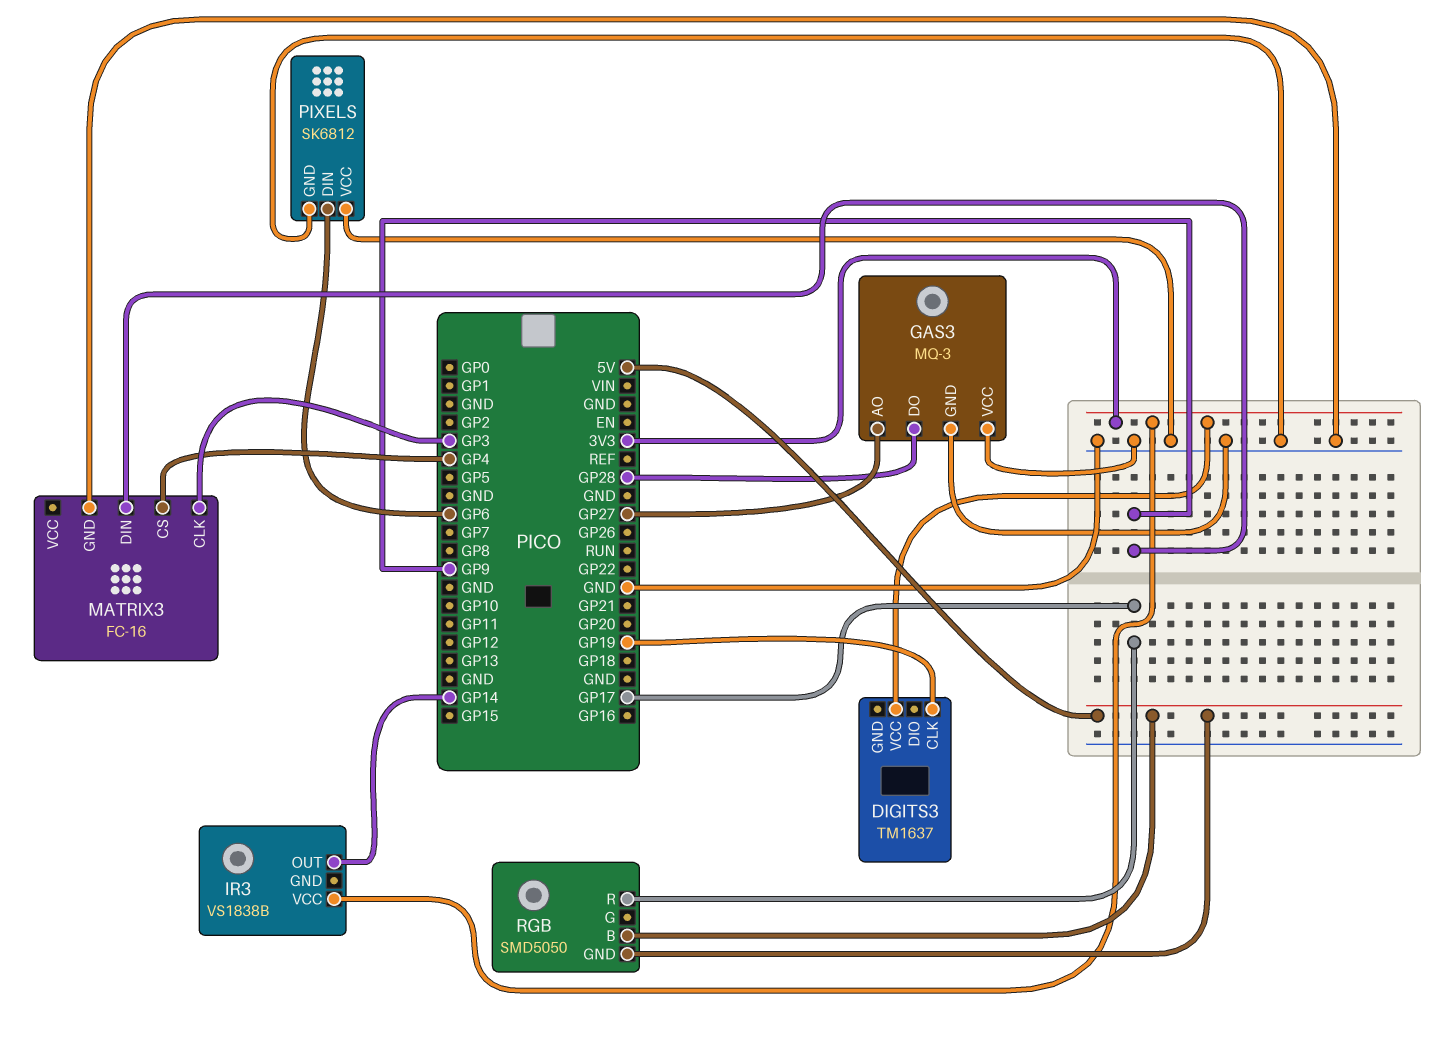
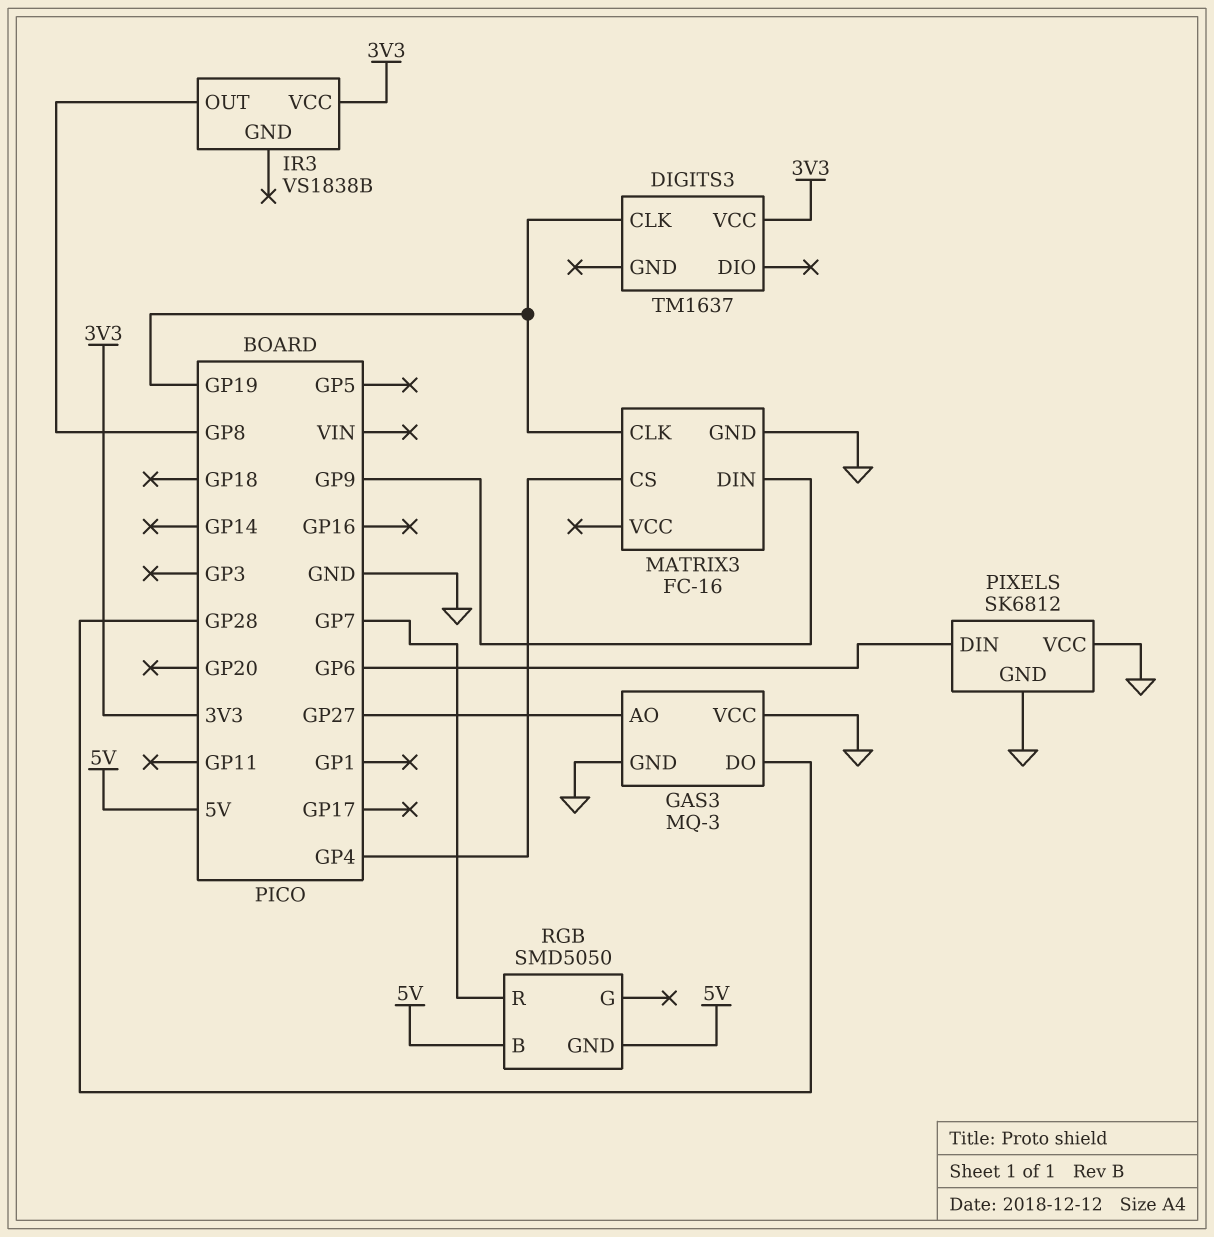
IR3 pin OUT: GP14 -> GP8
MATRIX3 pin CLK: GP3 -> GP19
RGB pin R: GP17 -> GP7

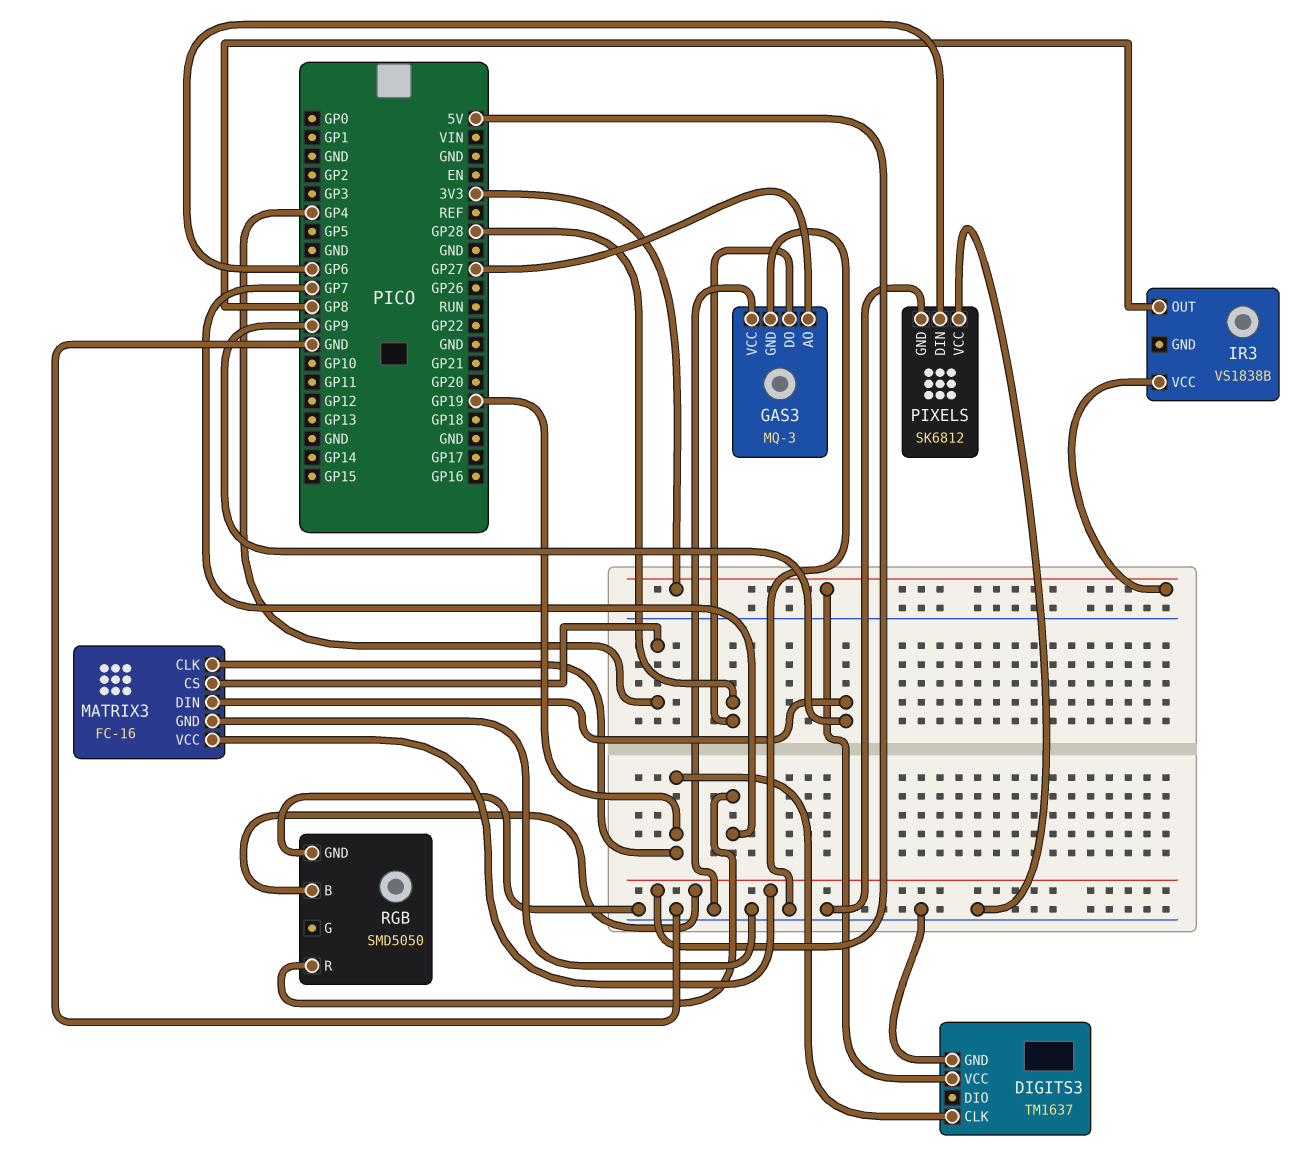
DIGITS3 pin GND: none -> GND
MATRIX3 pin VCC: none -> 5V
RGB pin GND: 5V -> GND

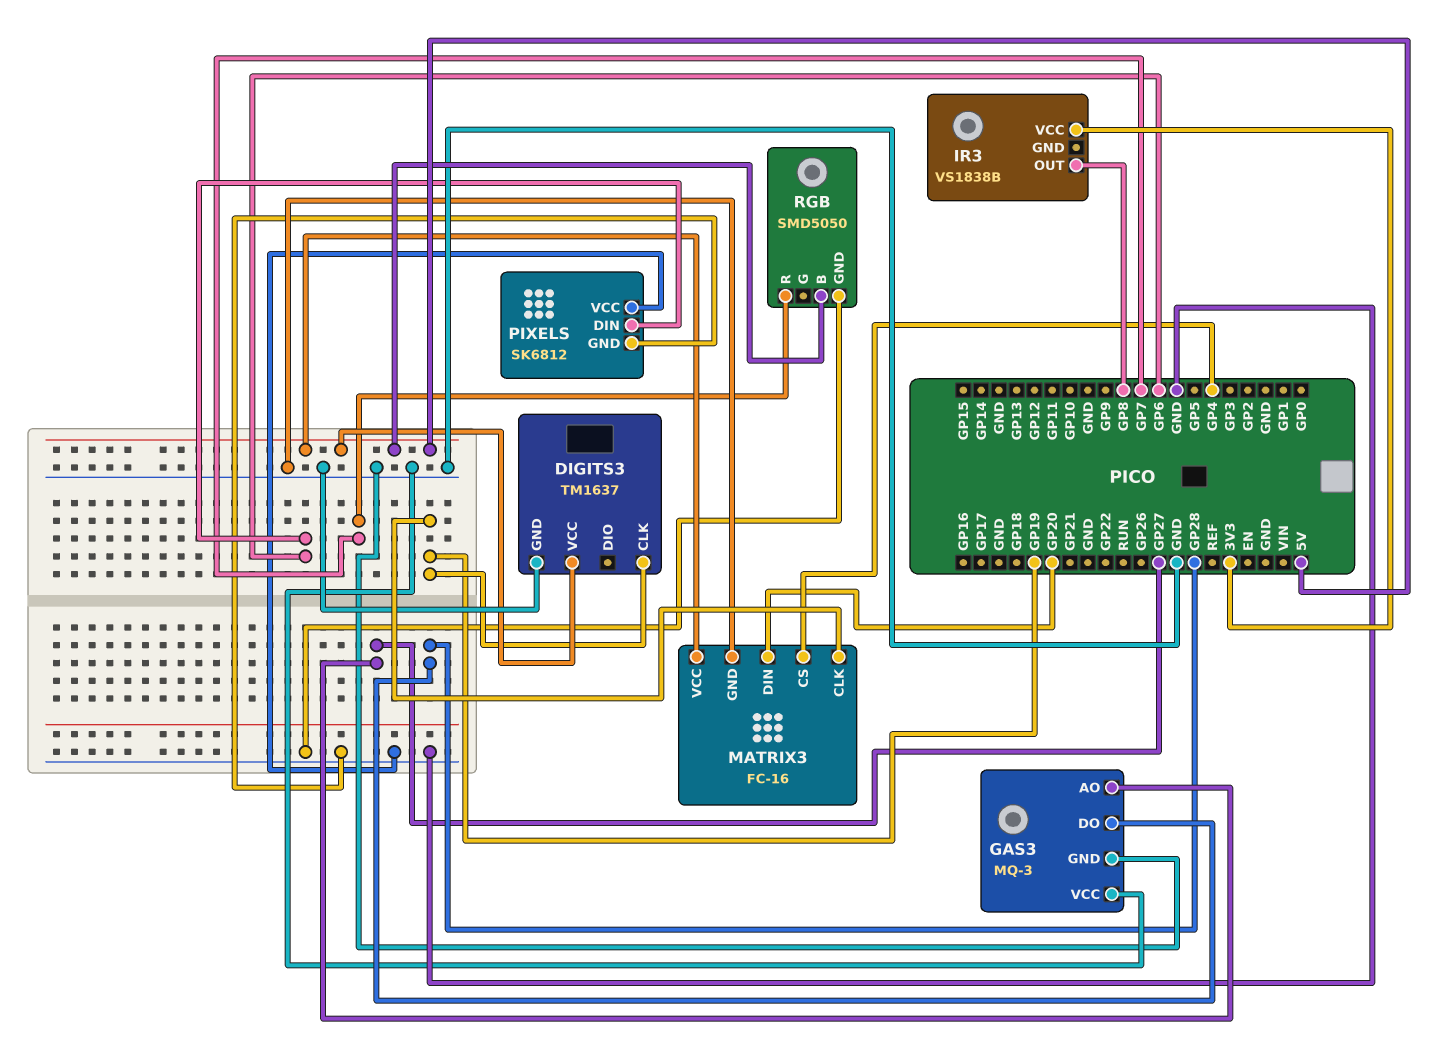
DIGITS3 pin VCC: 3V3 -> 5V
MATRIX3 pin DIN: GP9 -> GP20

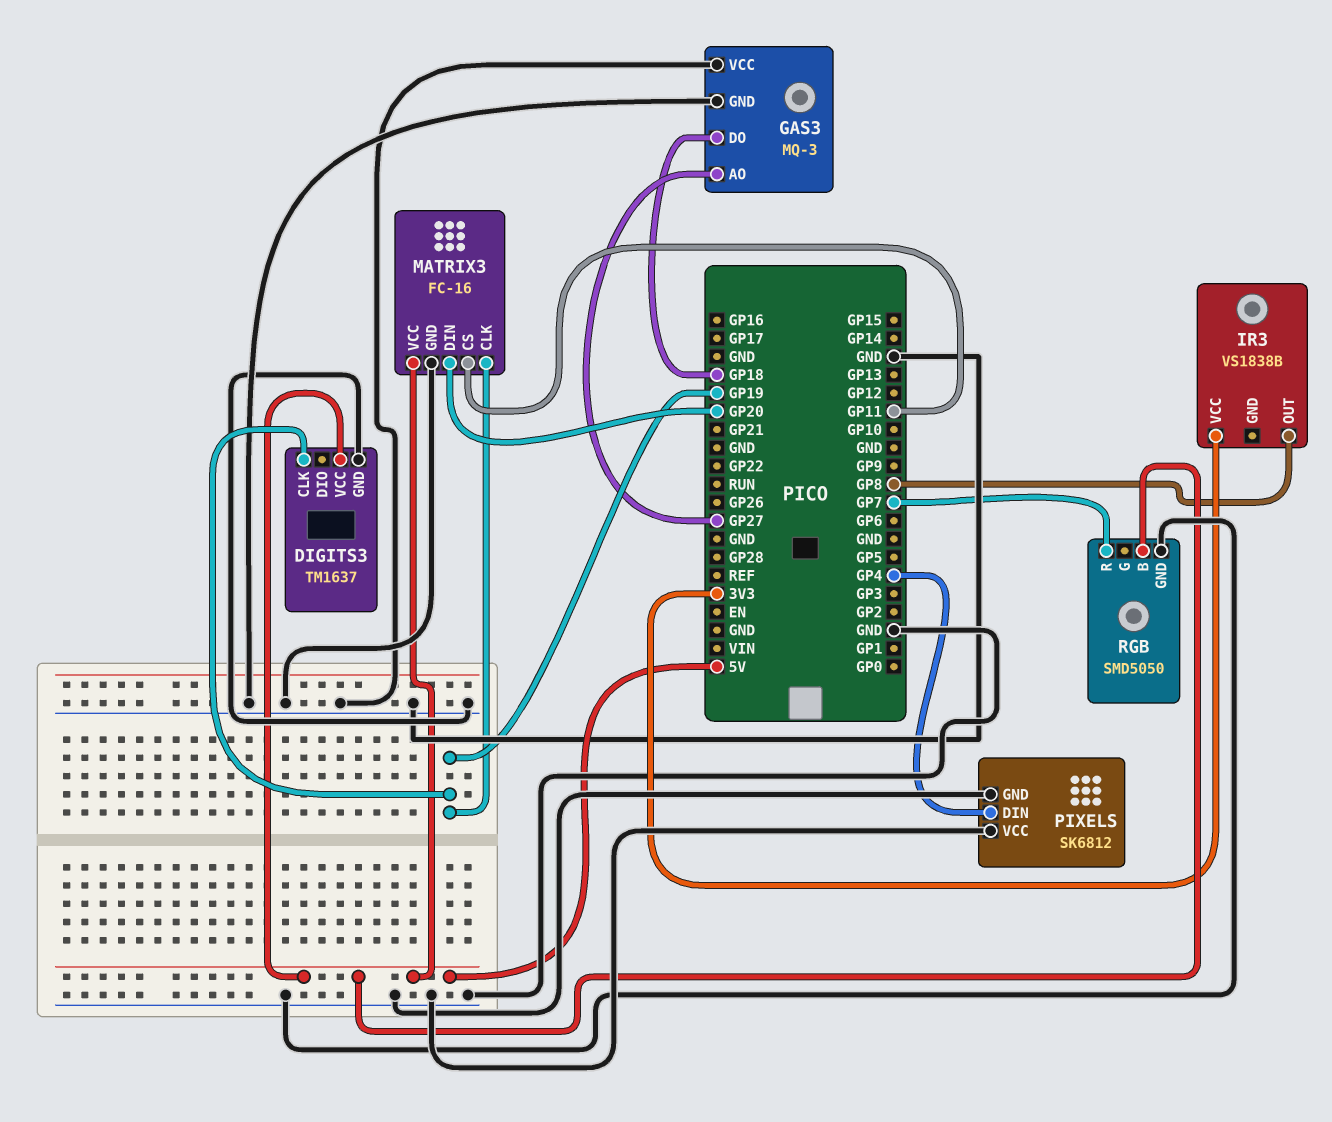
GAS3 pin DO: GP28 -> GP18
MATRIX3 pin CS: GP4 -> GP11
PIXELS pin DIN: GP6 -> GP4

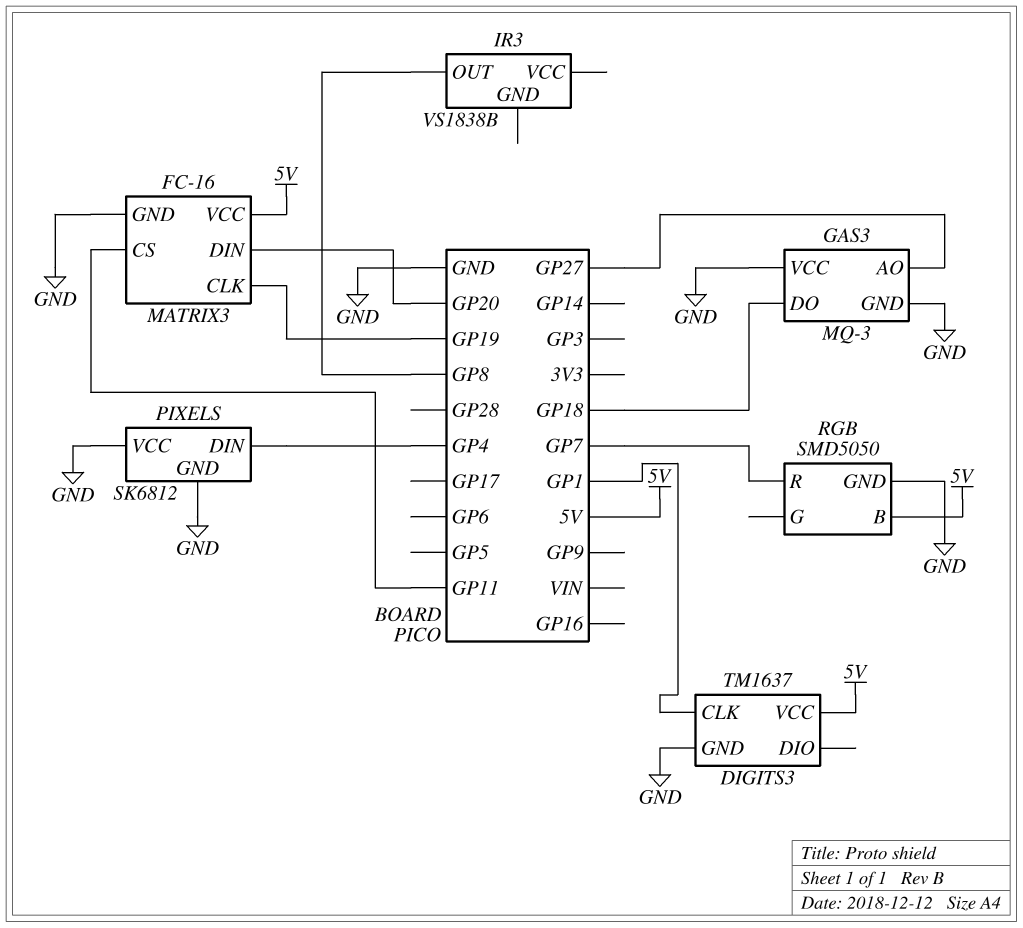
DIGITS3 pin CLK: GP19 -> GP1
IR3 pin VCC: 3V3 -> none

